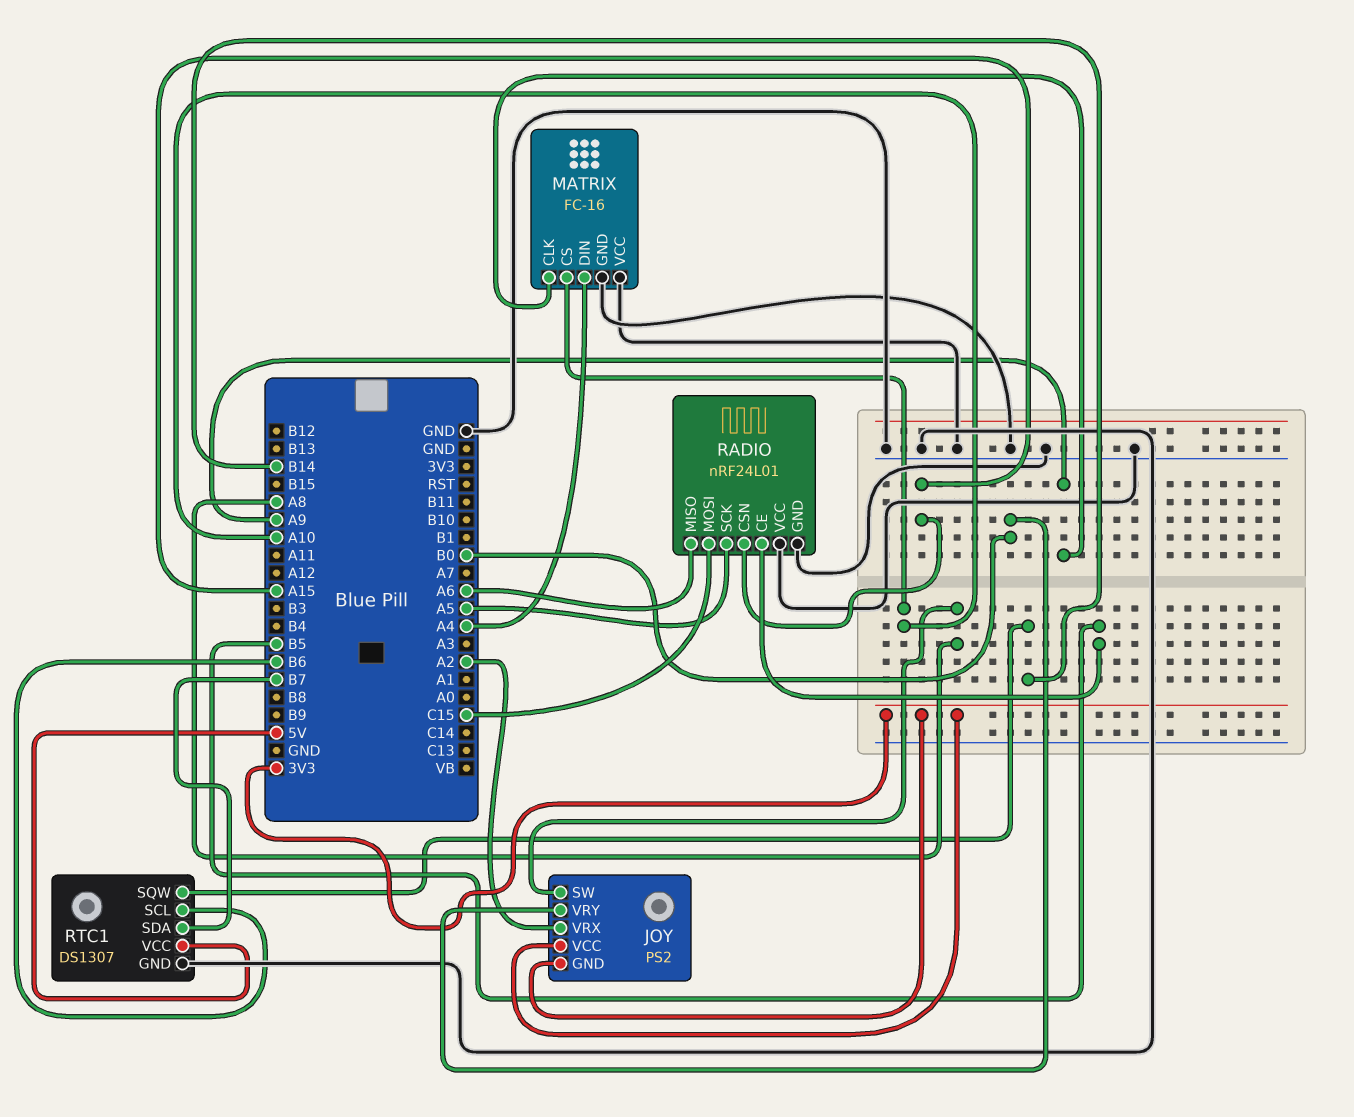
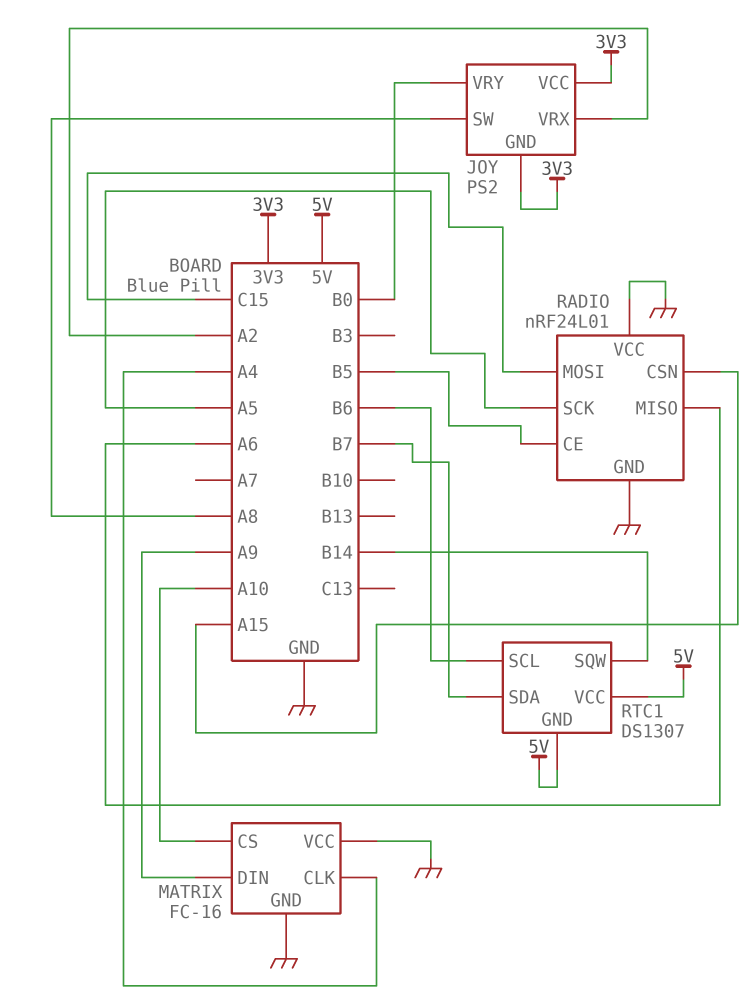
MATRIX pin CLK: A9 -> A4
MATRIX pin DIN: A4 -> A9
RTC1 pin GND: GND -> 5V

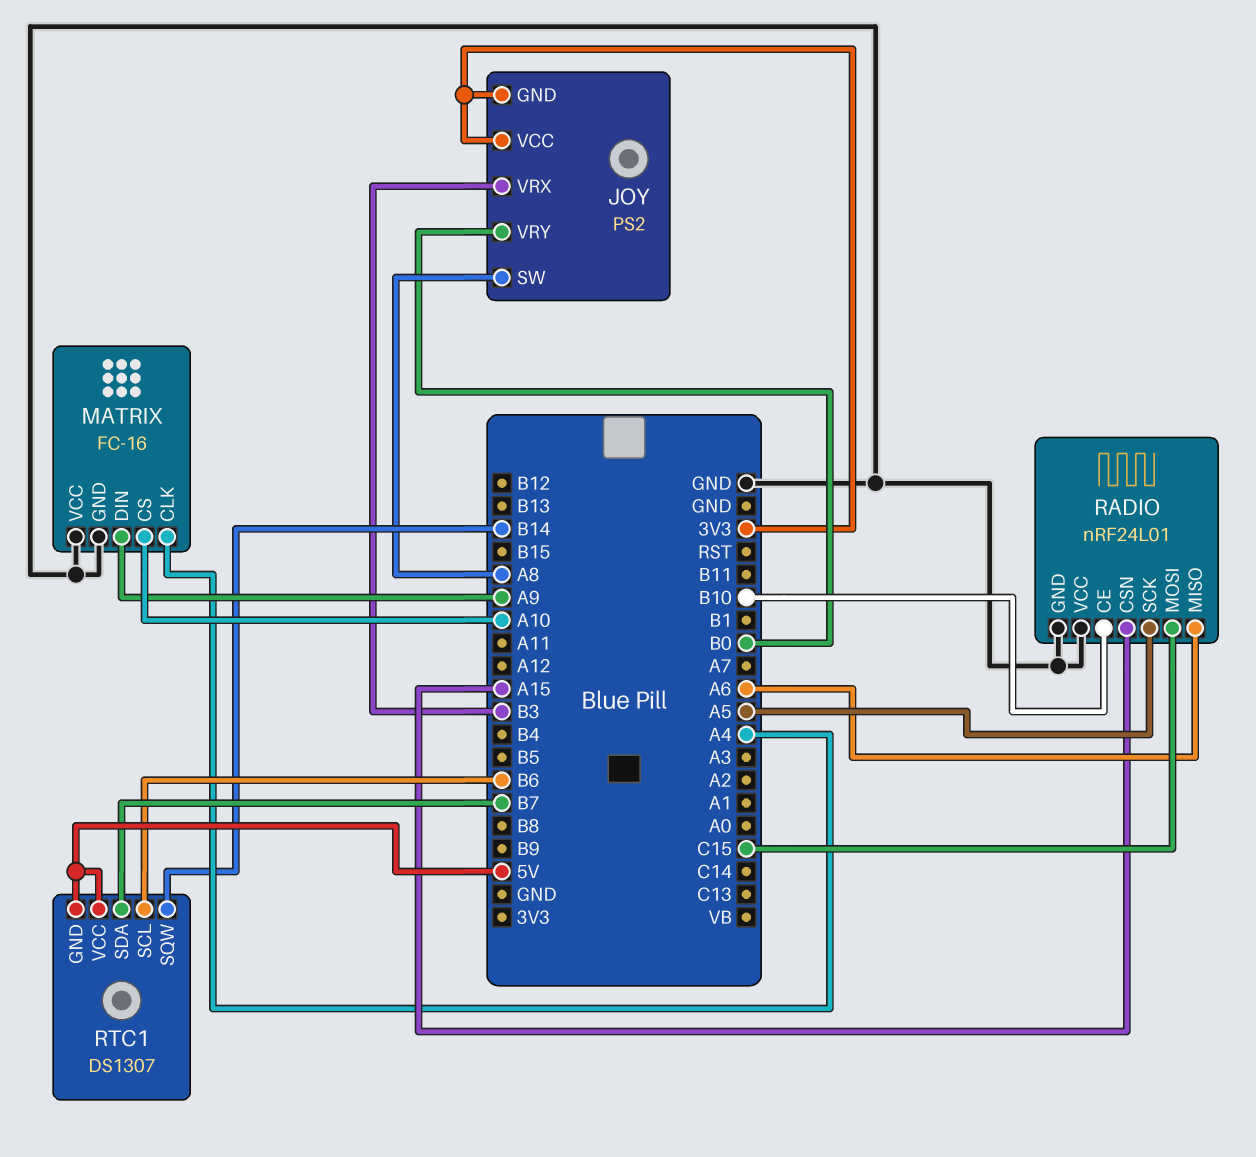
JOY pin VRX: A2 -> B3
RADIO pin CE: B5 -> B10

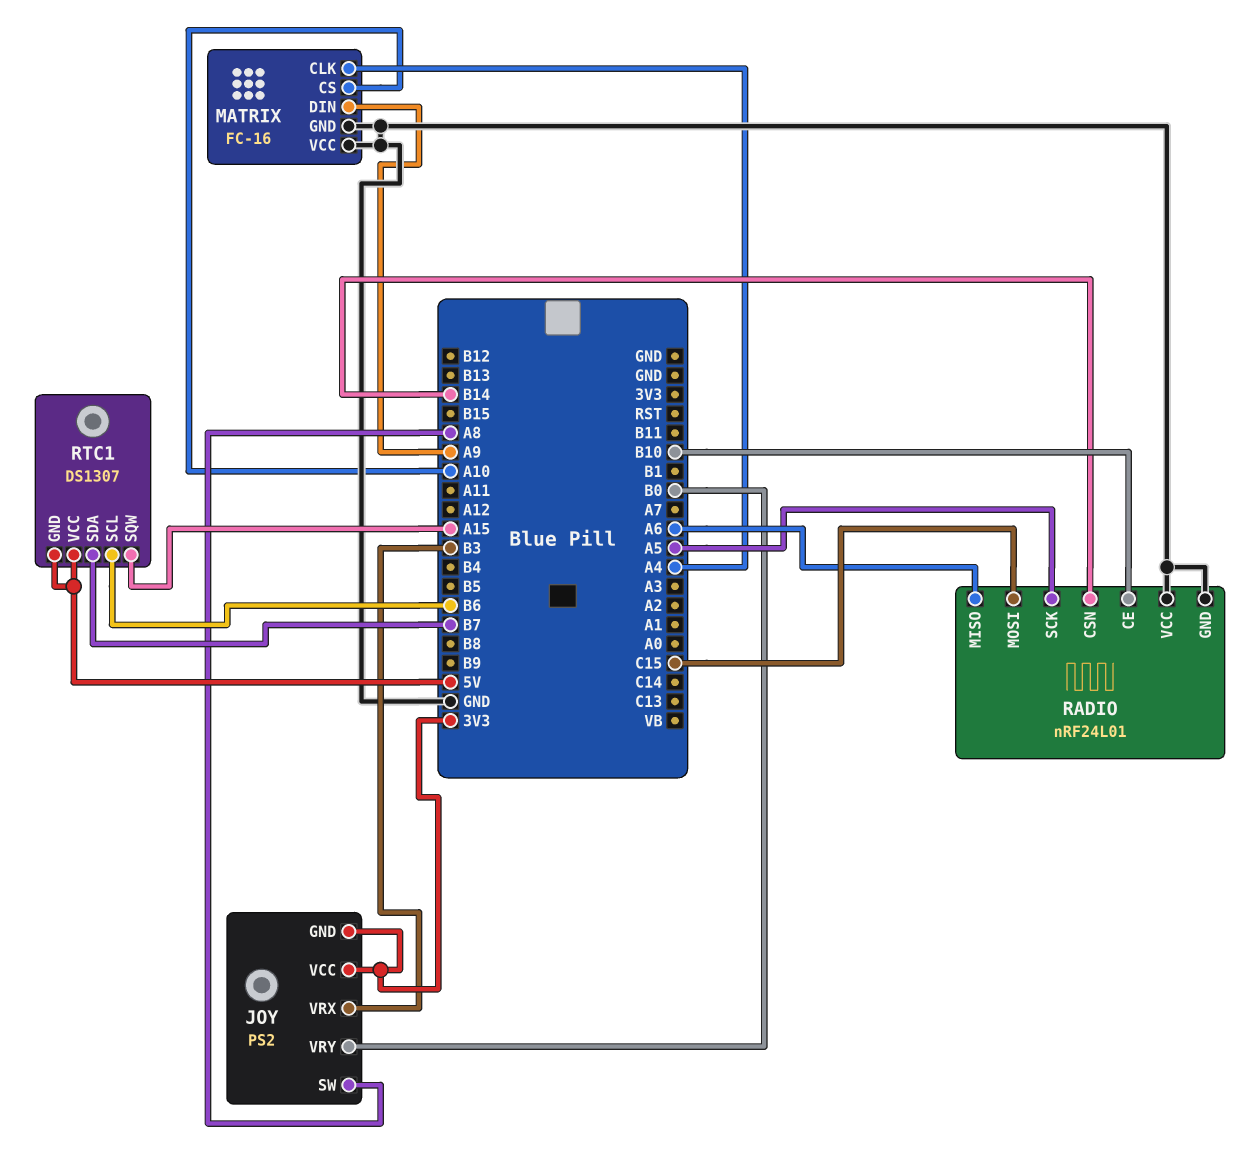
RADIO pin CSN: A15 -> B14
RTC1 pin SQW: B14 -> A15

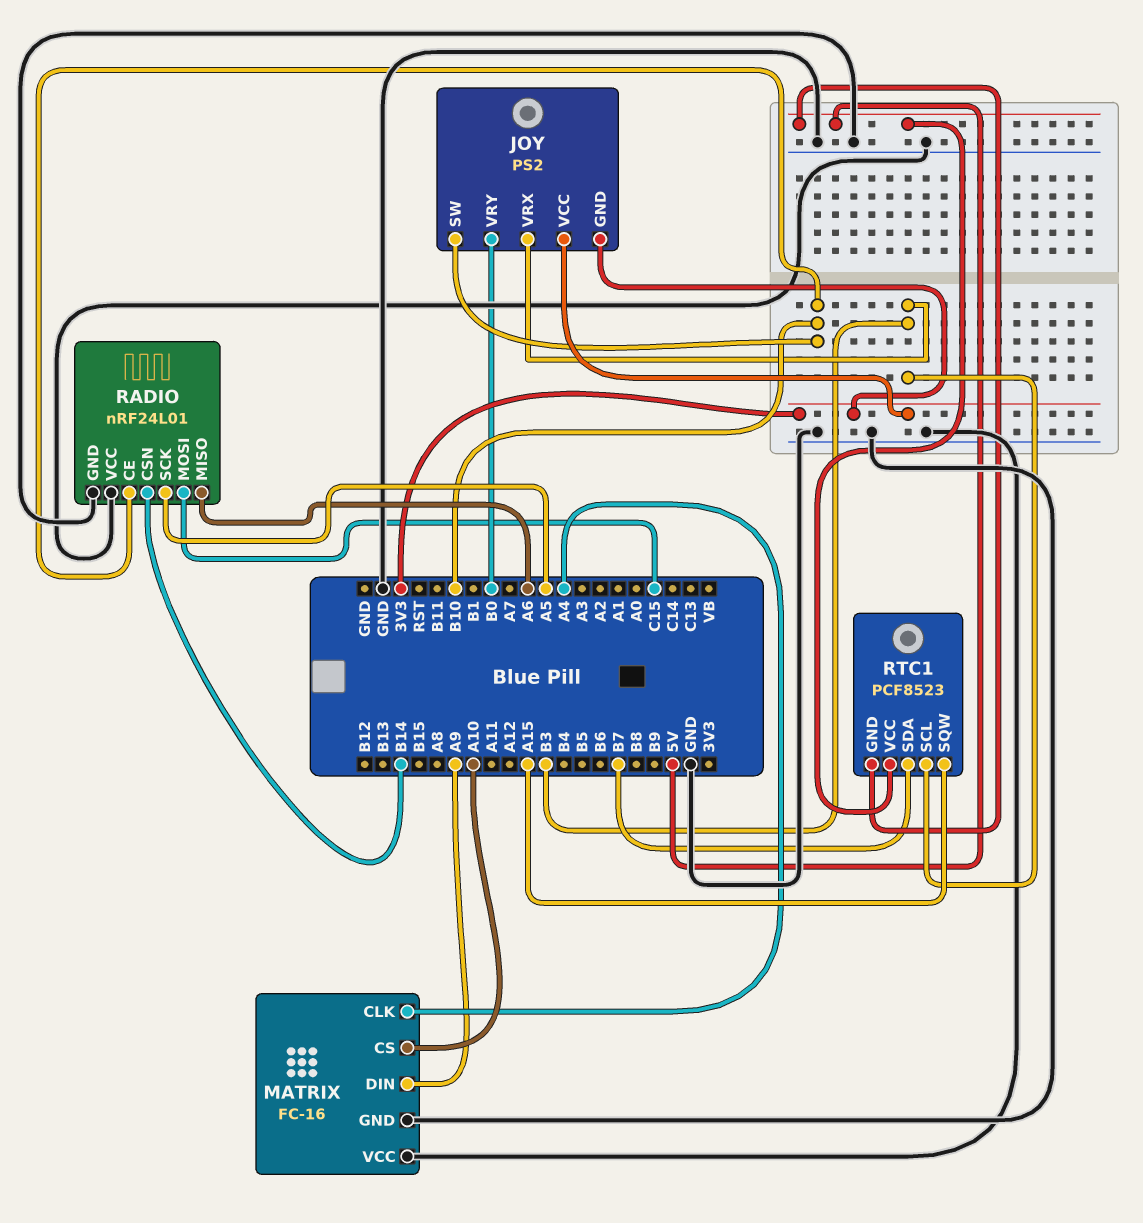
JOY pin SW: A8 -> B10
RTC1: DS1307 -> PCF8523
RTC1 pin SCL: B6 -> B3

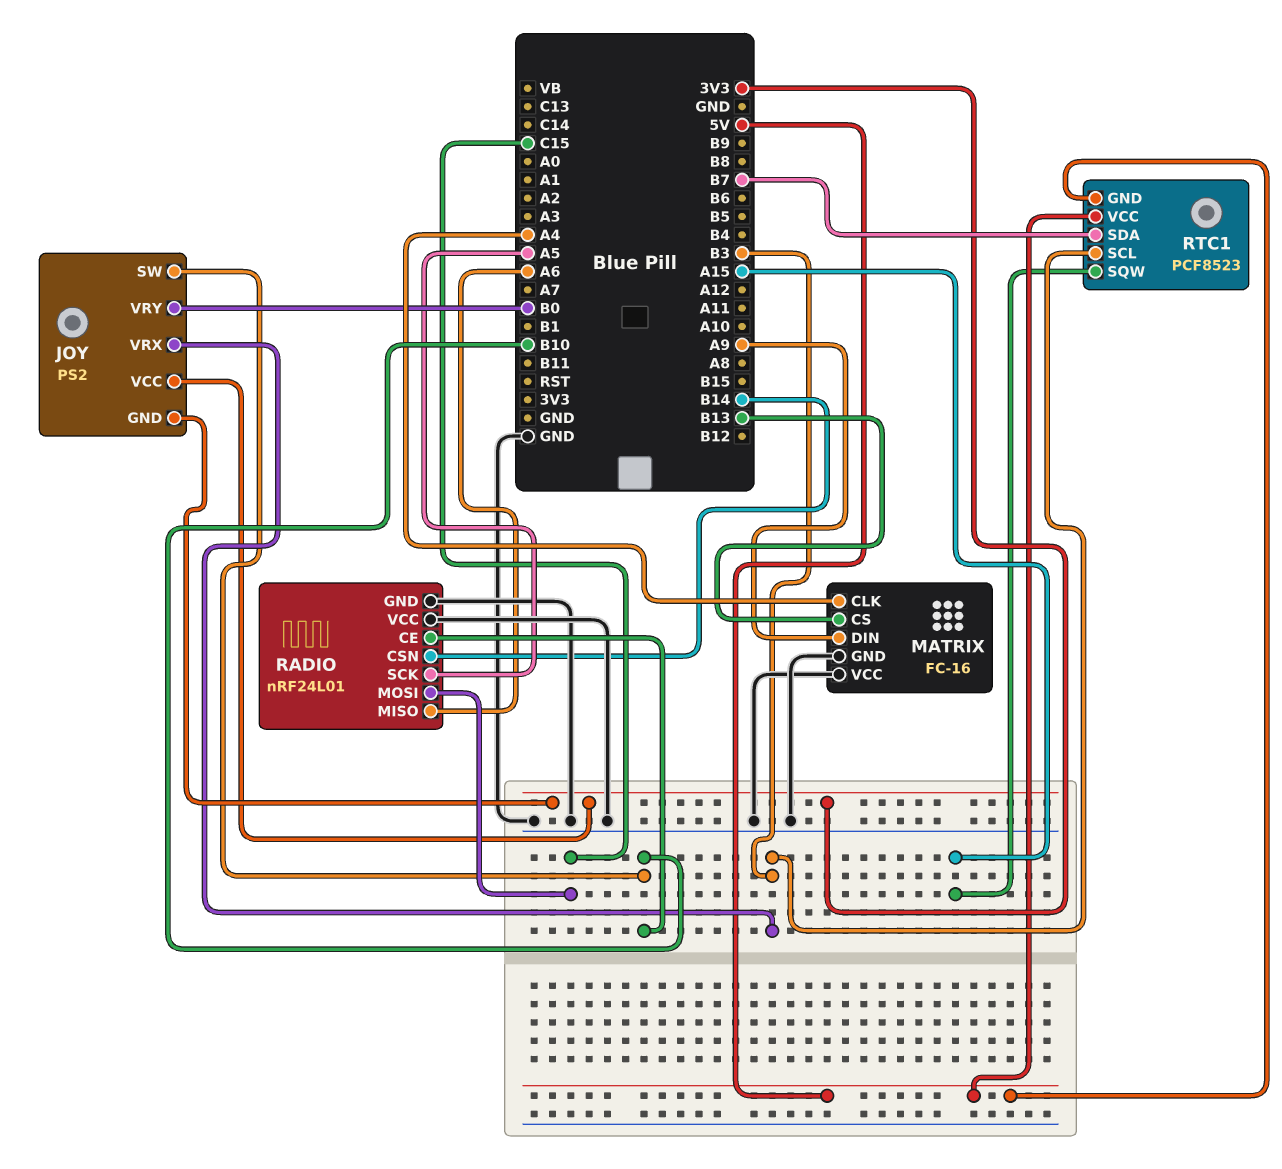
MATRIX pin CS: A10 -> B13

